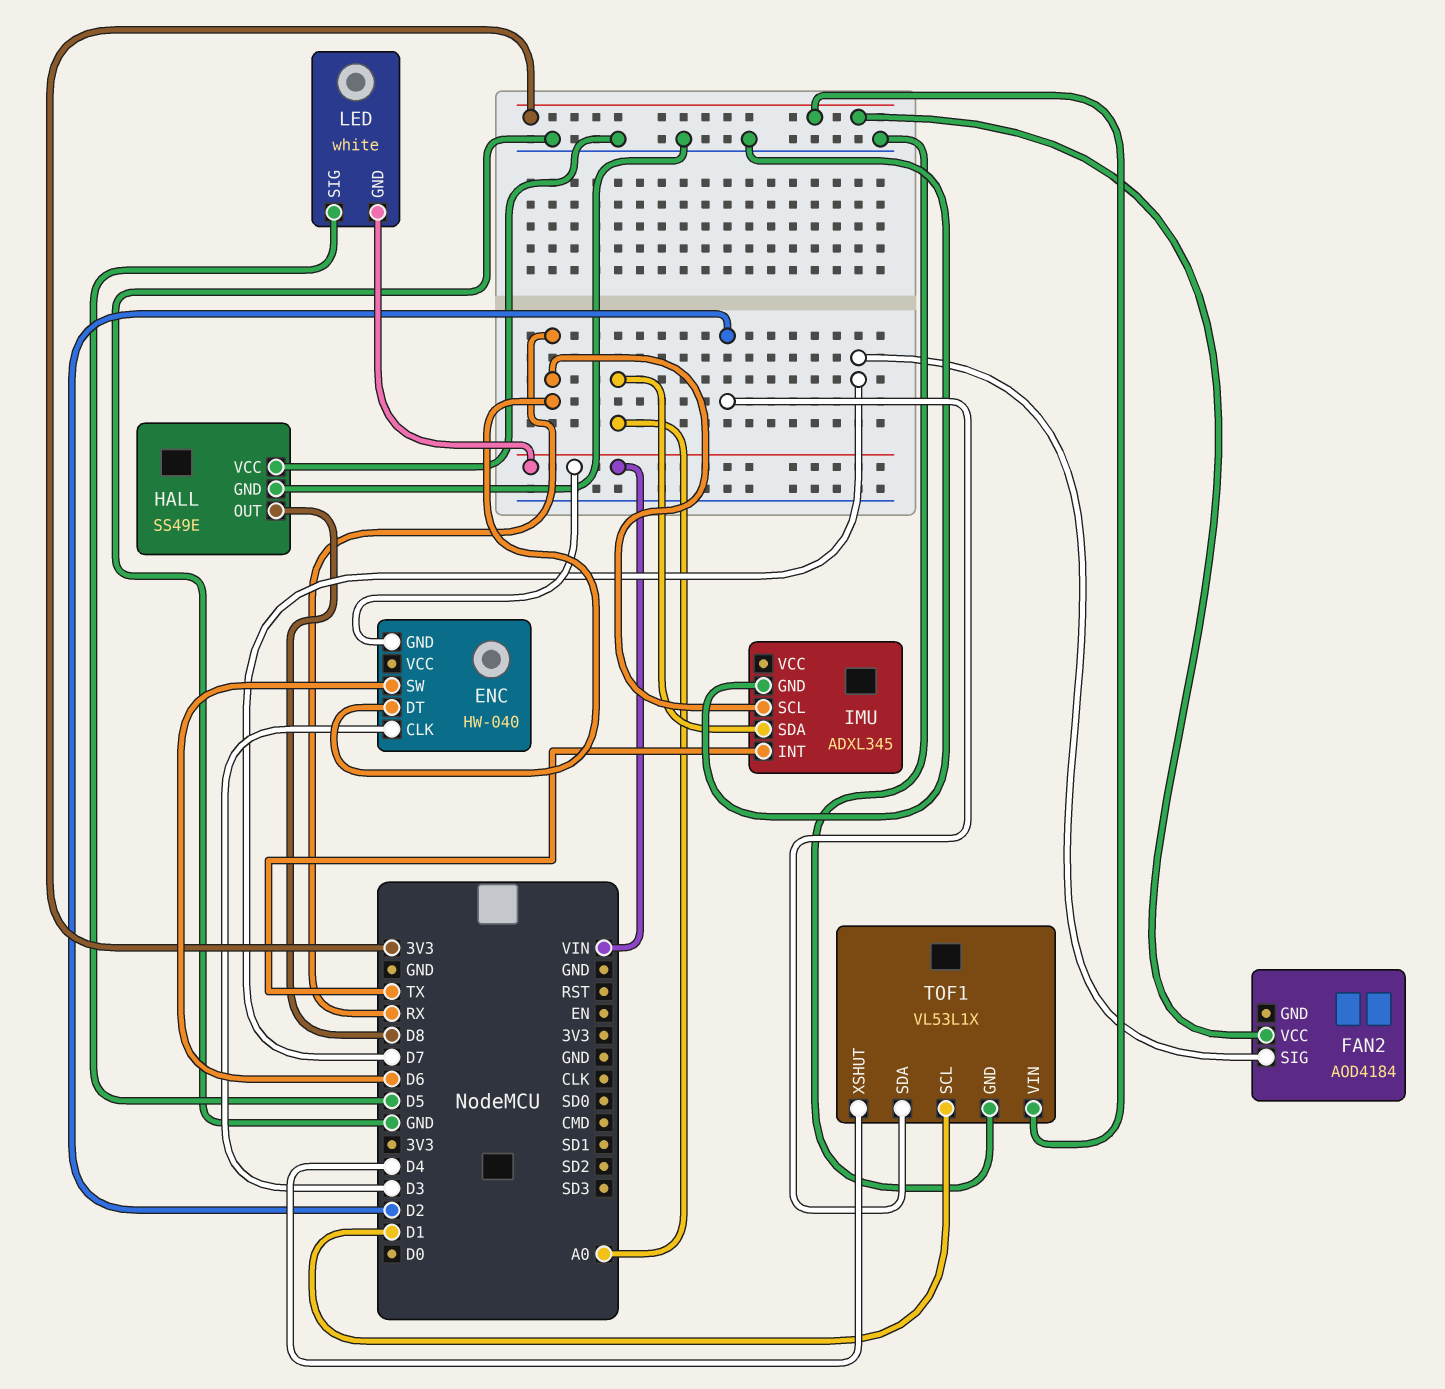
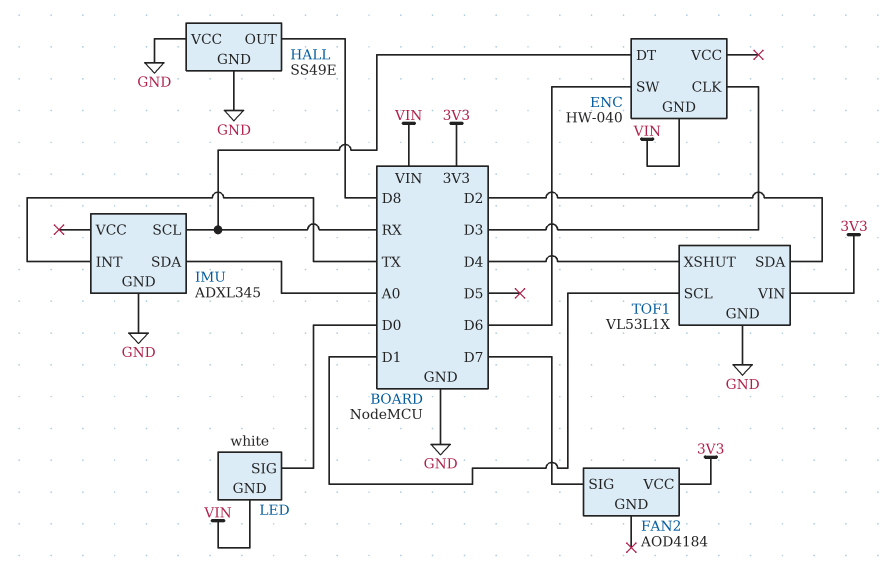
LED pin SIG: D5 -> D0

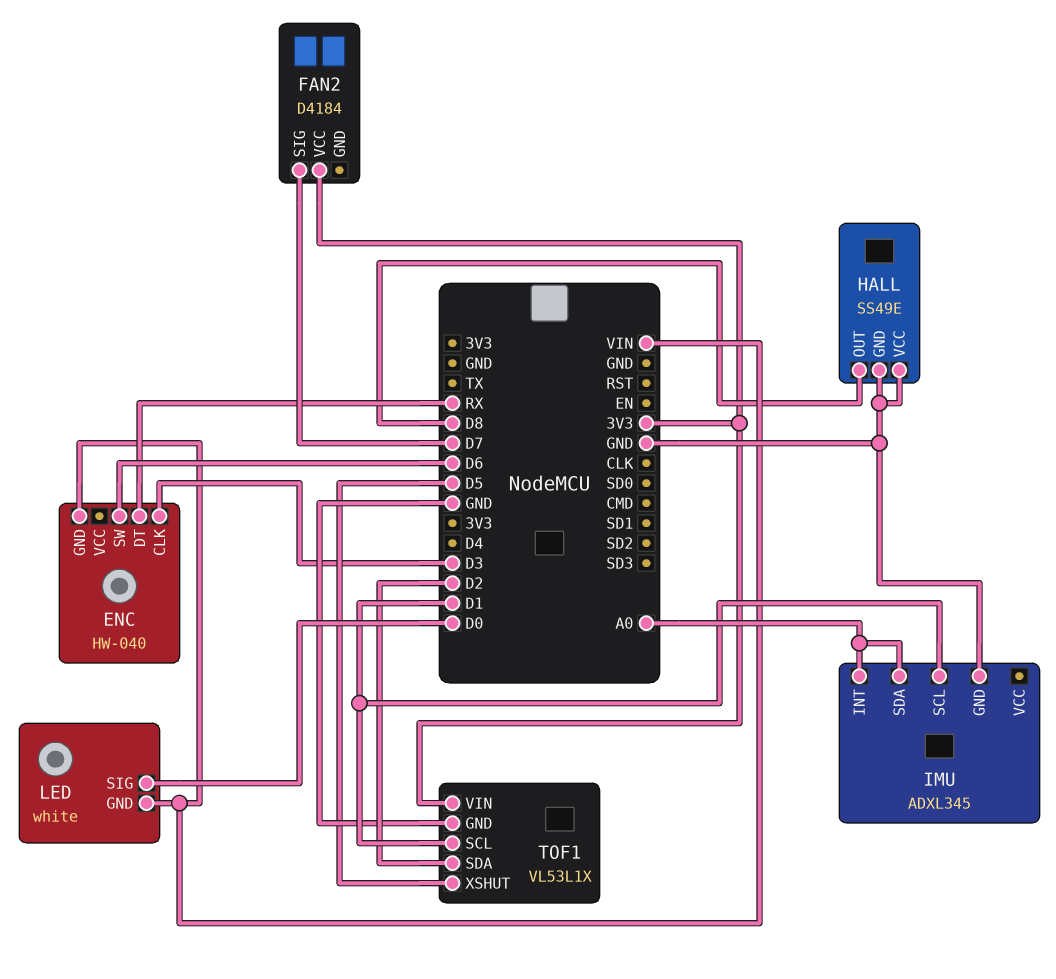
FAN2: AOD4184 -> D4184
IMU pin INT: TX -> A0
IMU pin SCL: RX -> D1
TOF1 pin XSHUT: D4 -> D5

